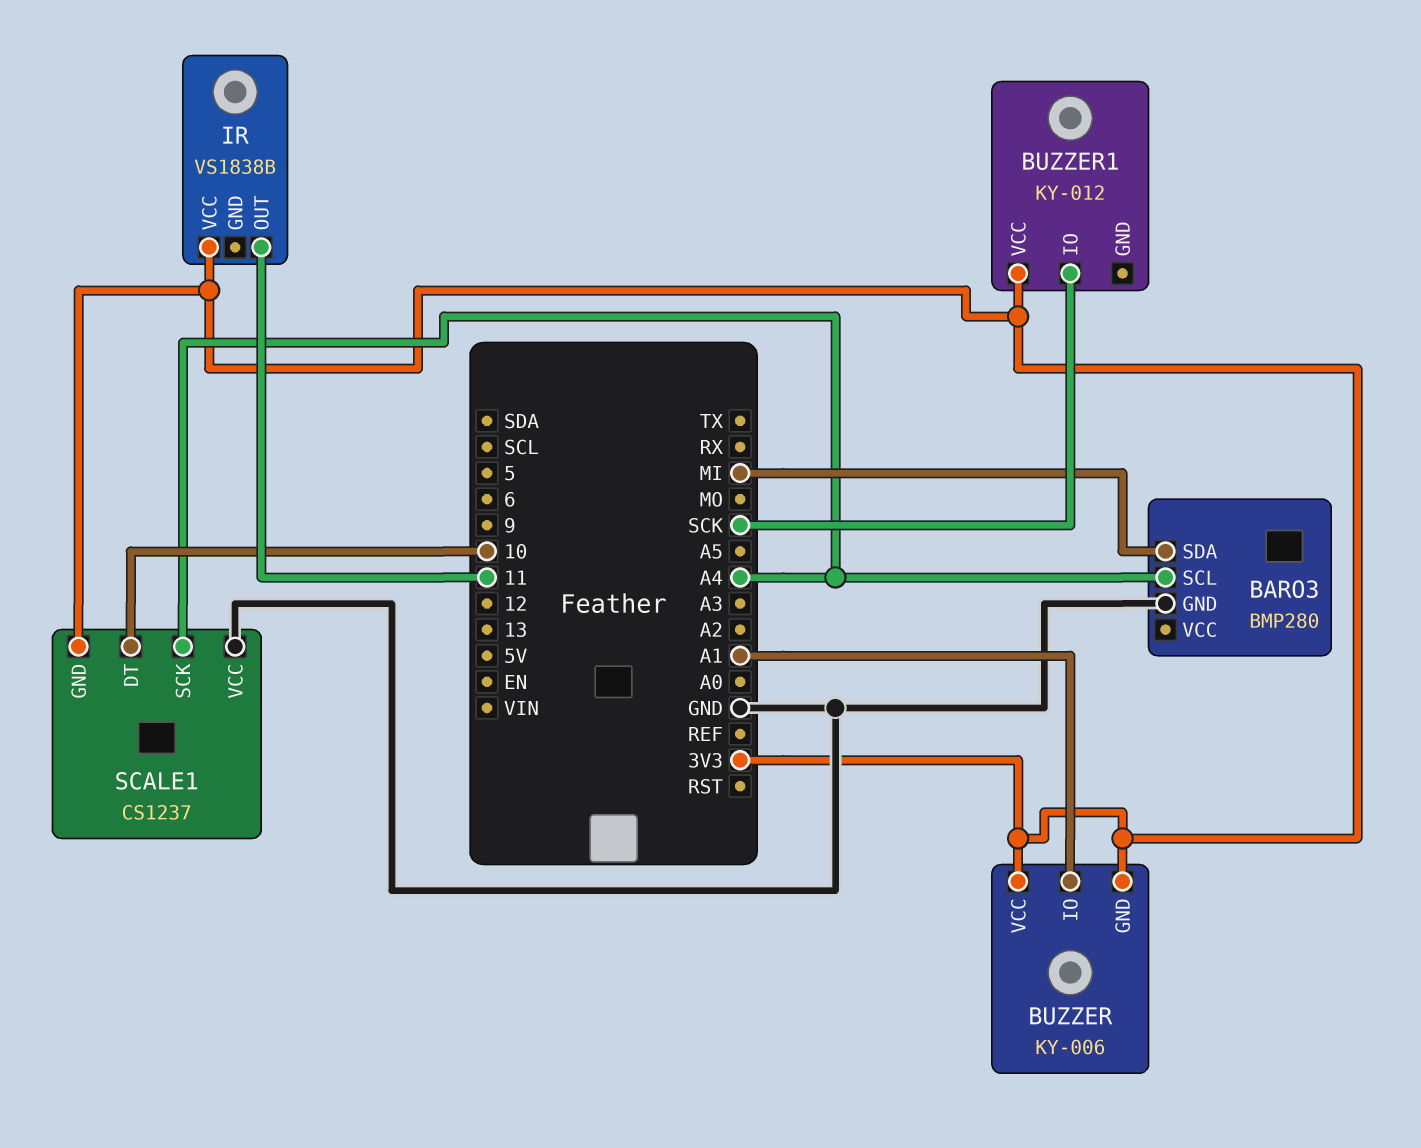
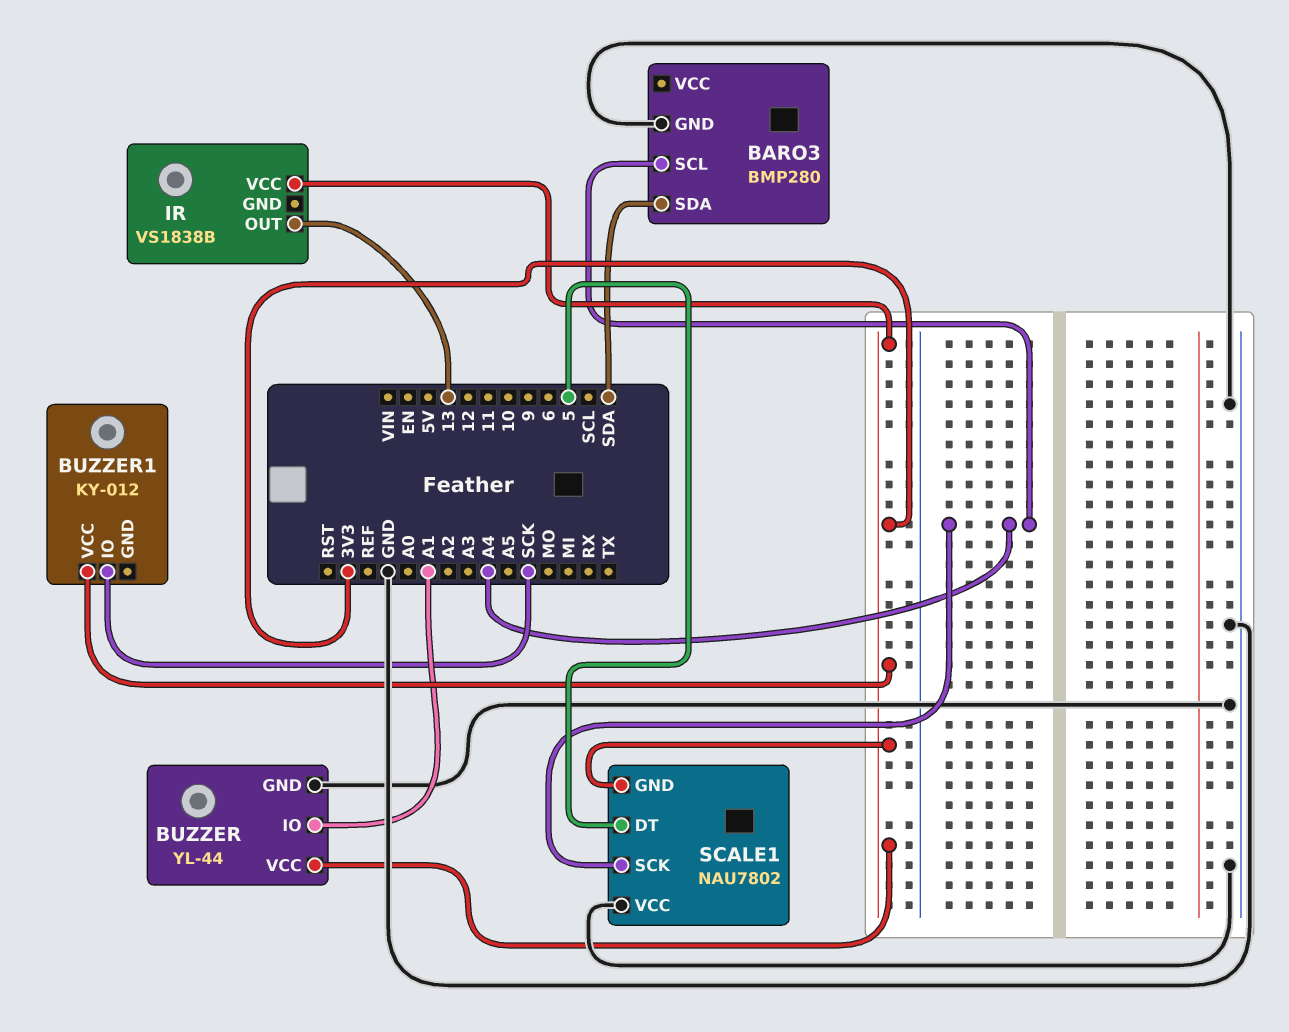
BARO3 pin SDA: MI -> SDA
BUZZER: KY-006 -> YL-44
BUZZER pin GND: 3V3 -> GND
IR pin OUT: 11 -> 13
SCALE1: CS1237 -> NAU7802
SCALE1 pin DT: 10 -> 5

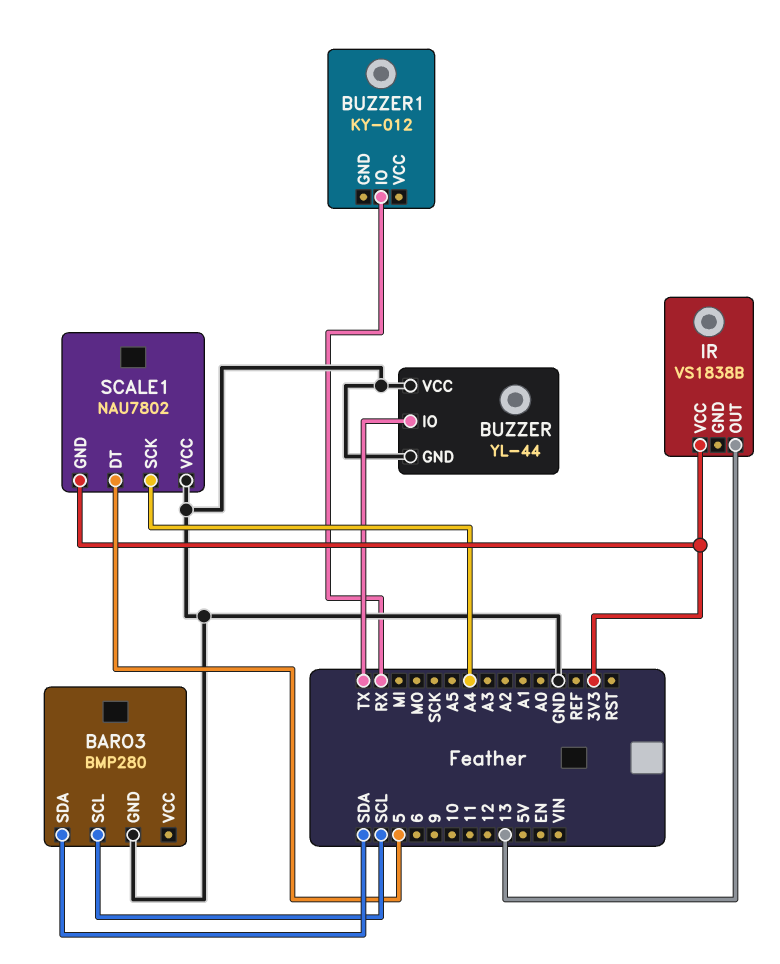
BARO3 pin SCL: A4 -> SCL
BUZZER pin IO: A1 -> TX
BUZZER pin VCC: 3V3 -> GND
BUZZER1 pin IO: SCK -> RX
BUZZER1 pin VCC: 3V3 -> none

